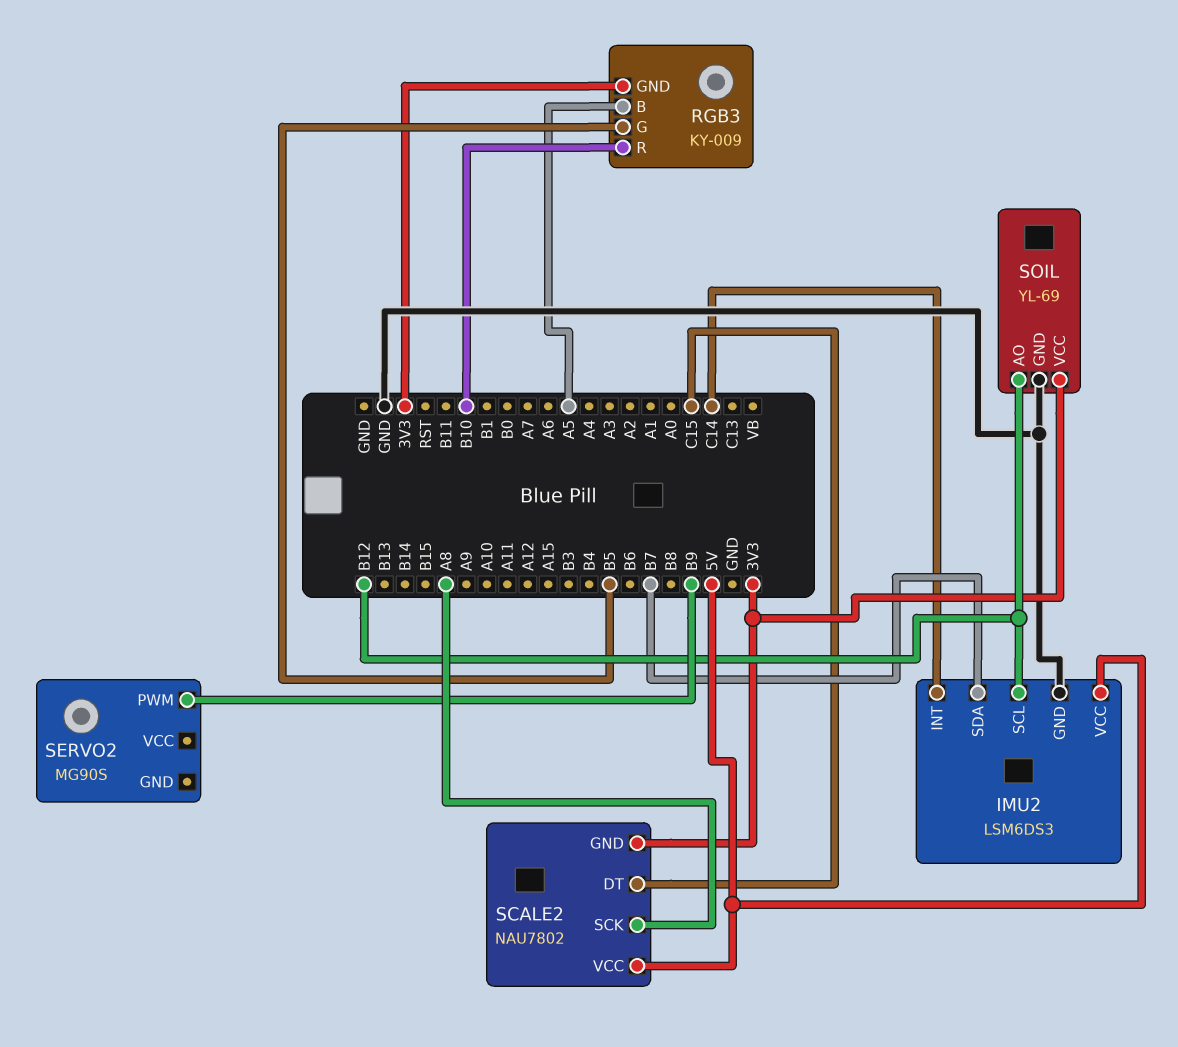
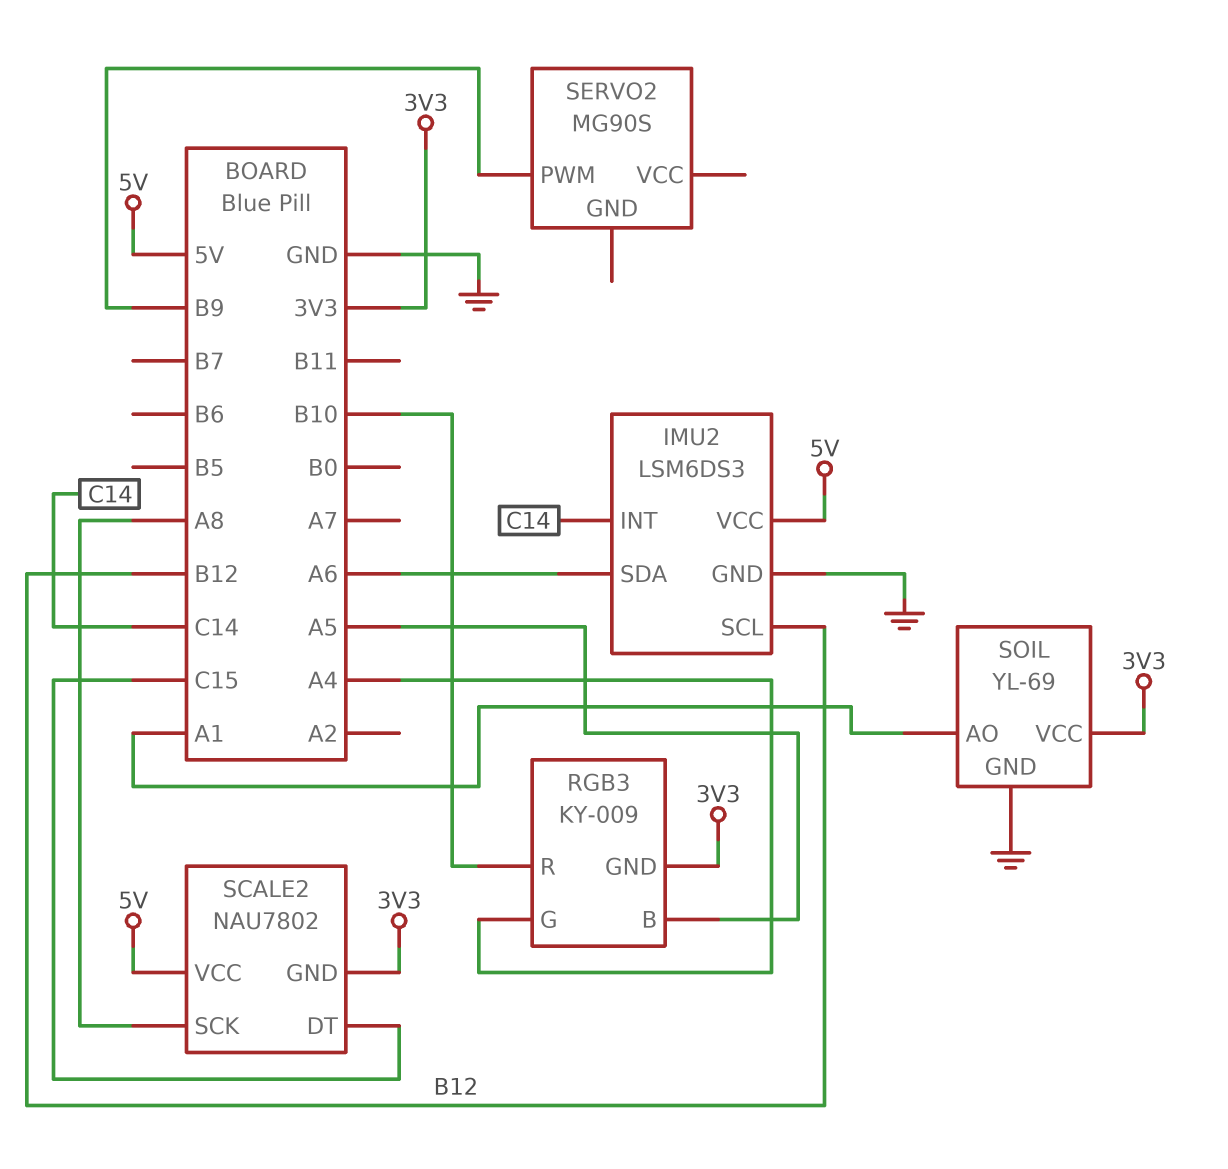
IMU2 pin SDA: B7 -> A6
RGB3 pin G: B5 -> A4
SOIL pin AO: B12 -> A1

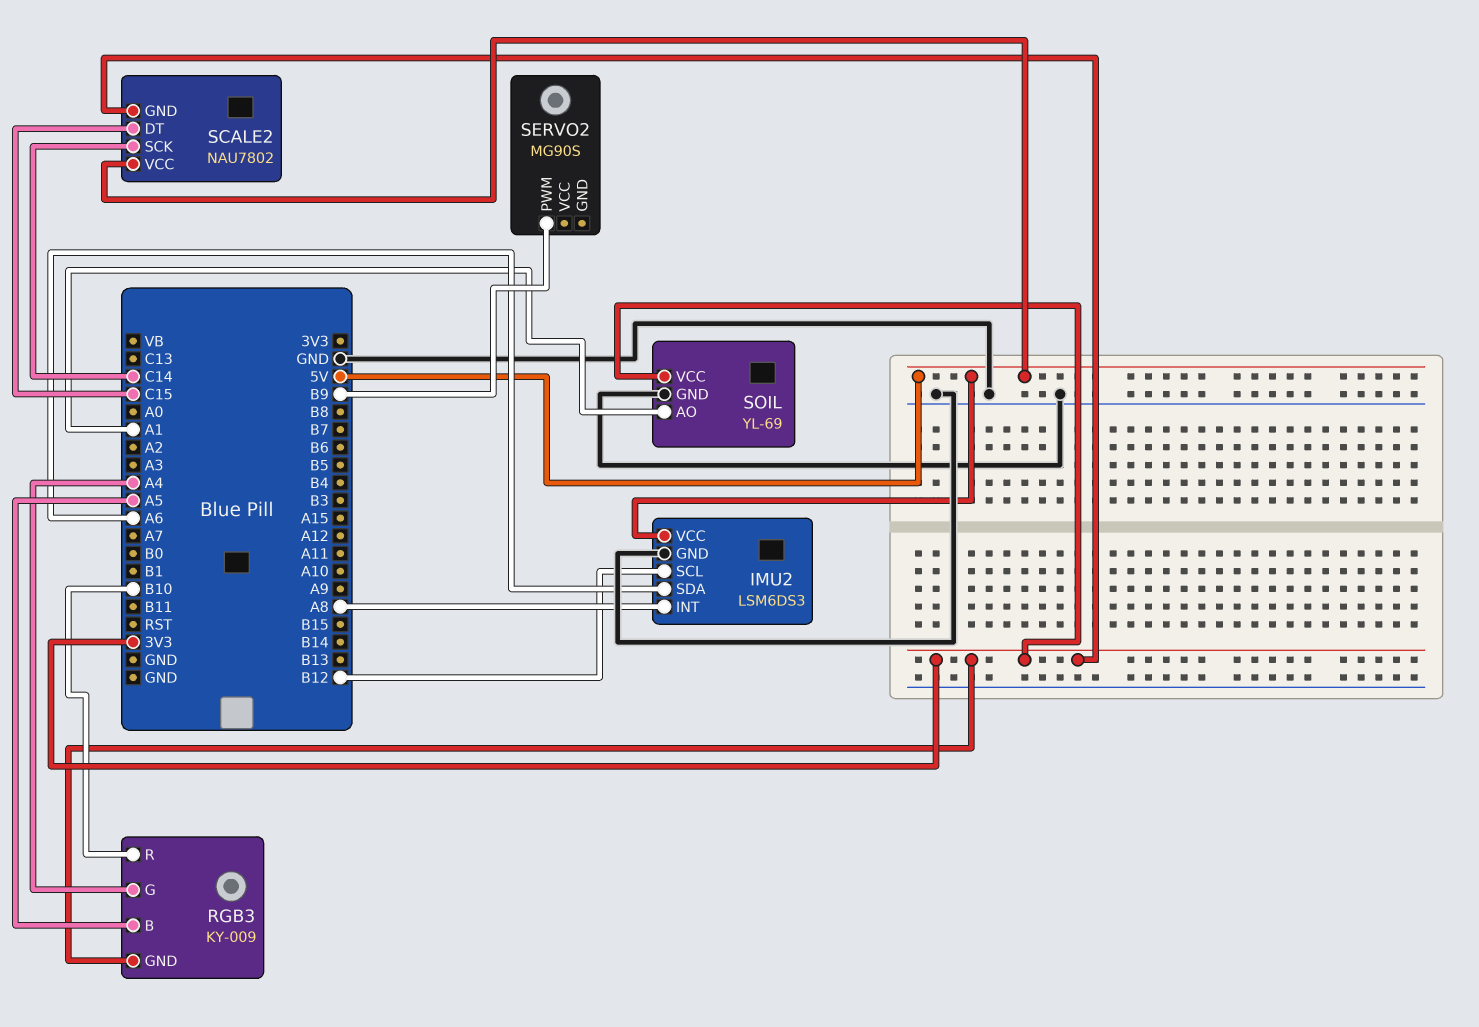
IMU2 pin INT: C14 -> A8
SCALE2 pin SCK: A8 -> C14

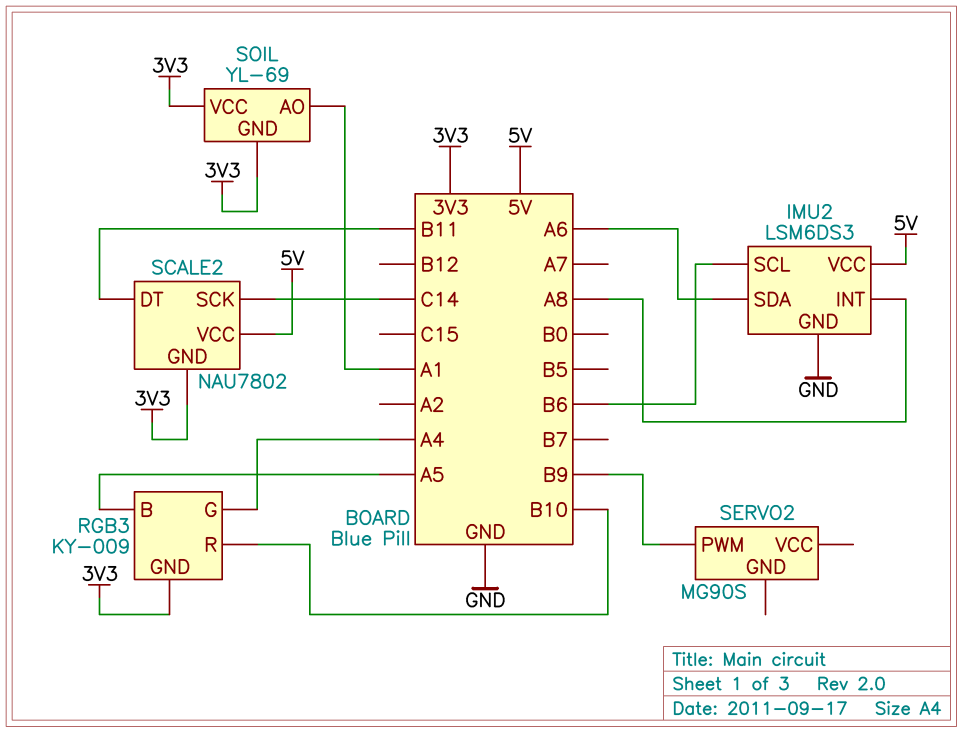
IMU2 pin SCL: B12 -> B6
SCALE2 pin DT: C15 -> B11
SOIL pin GND: GND -> 3V3

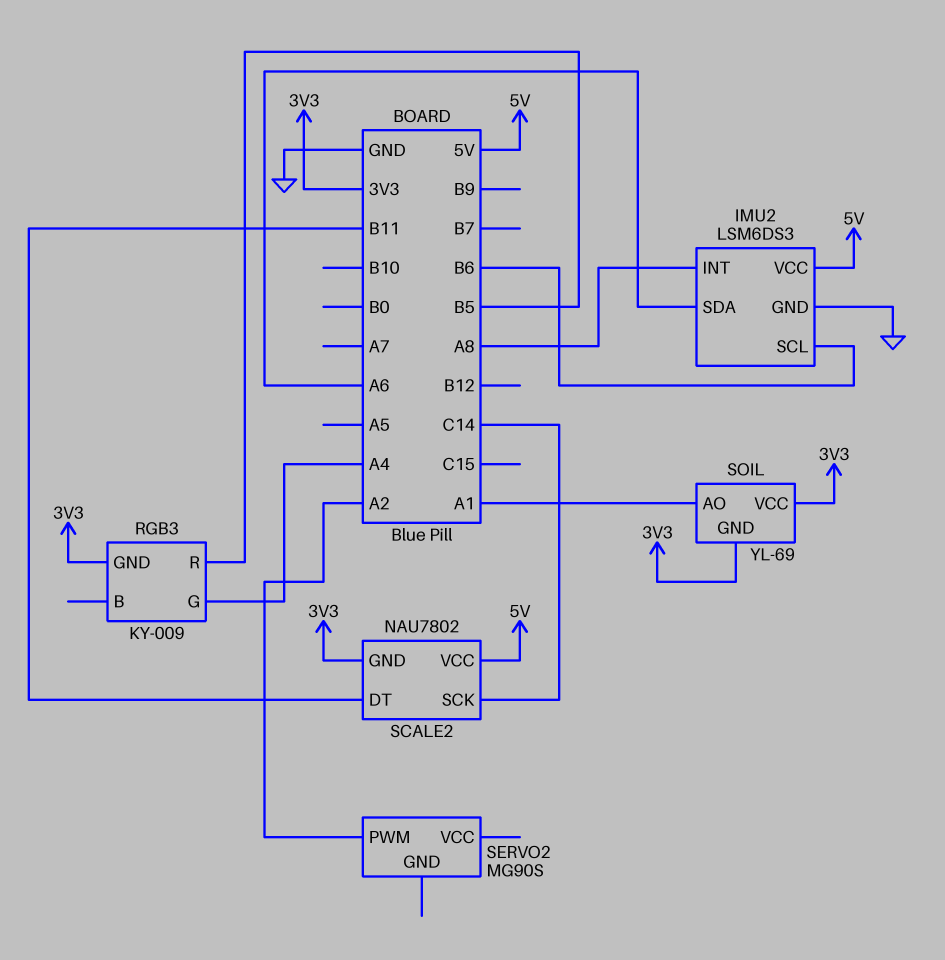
RGB3 pin B: A5 -> none
RGB3 pin R: B10 -> B5
SERVO2 pin PWM: B9 -> A2

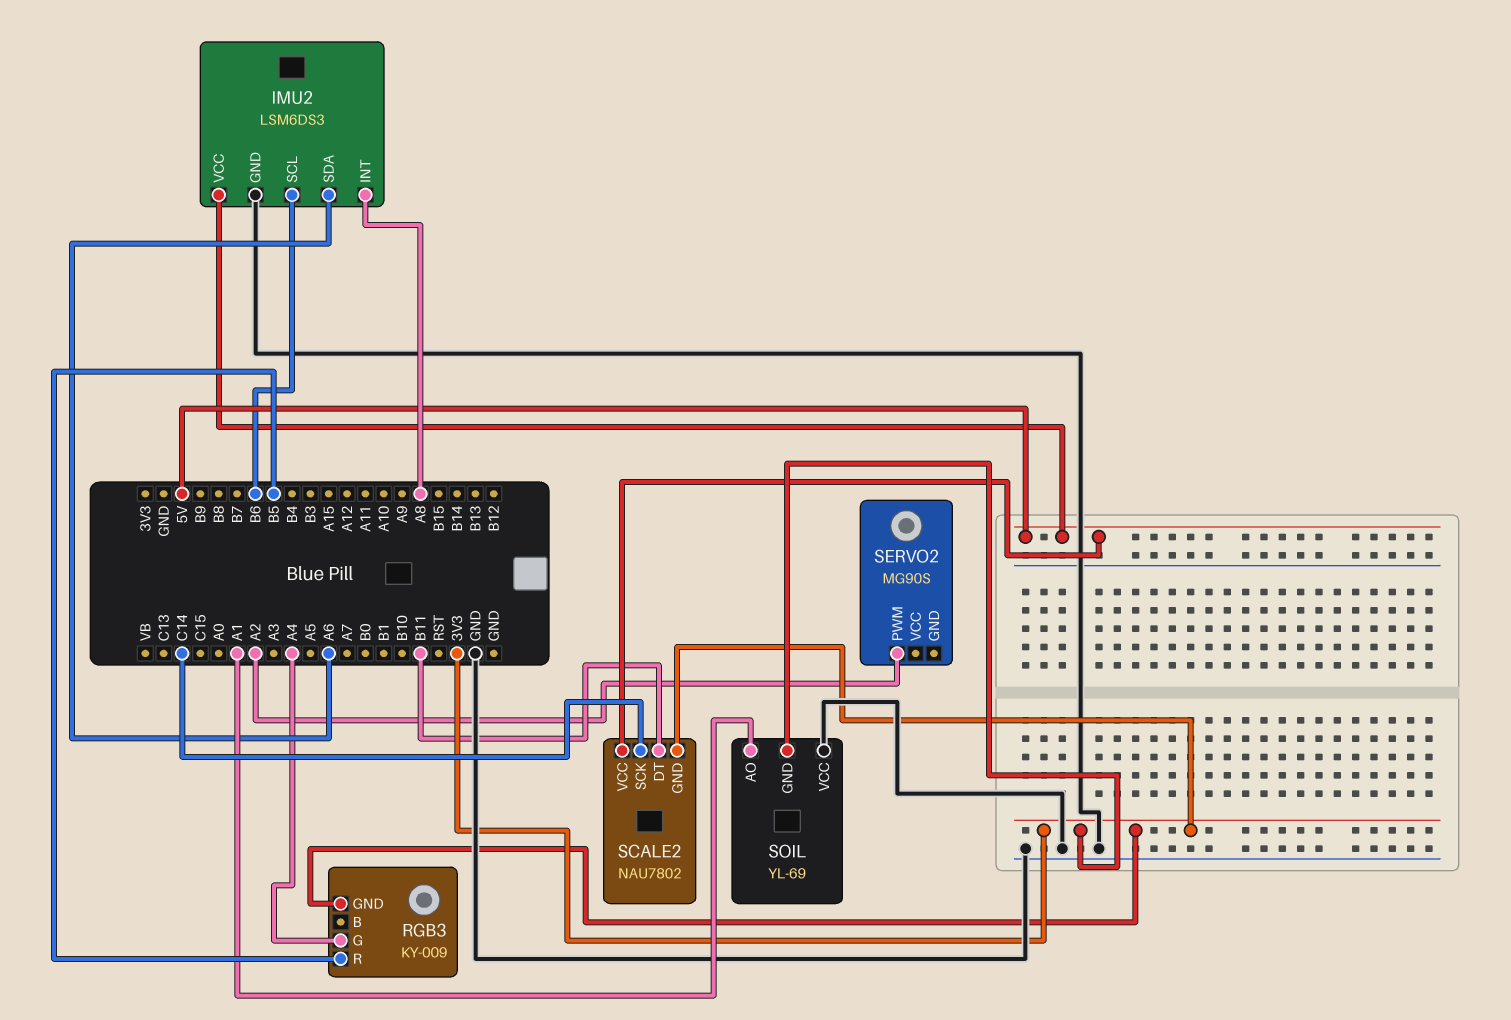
SOIL pin VCC: 3V3 -> GND

